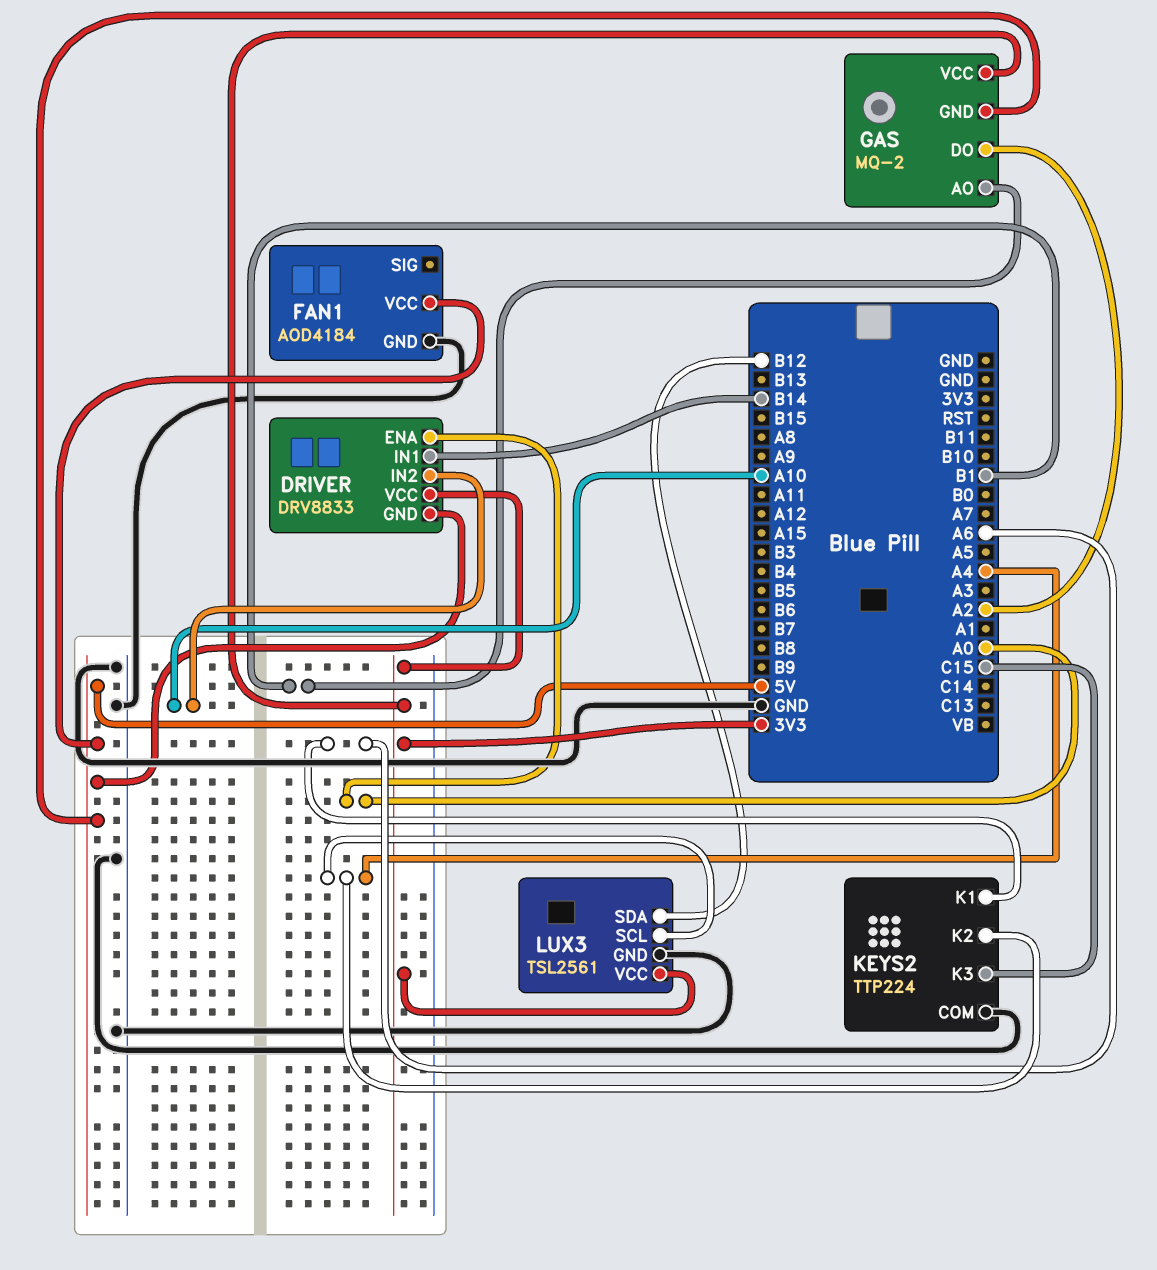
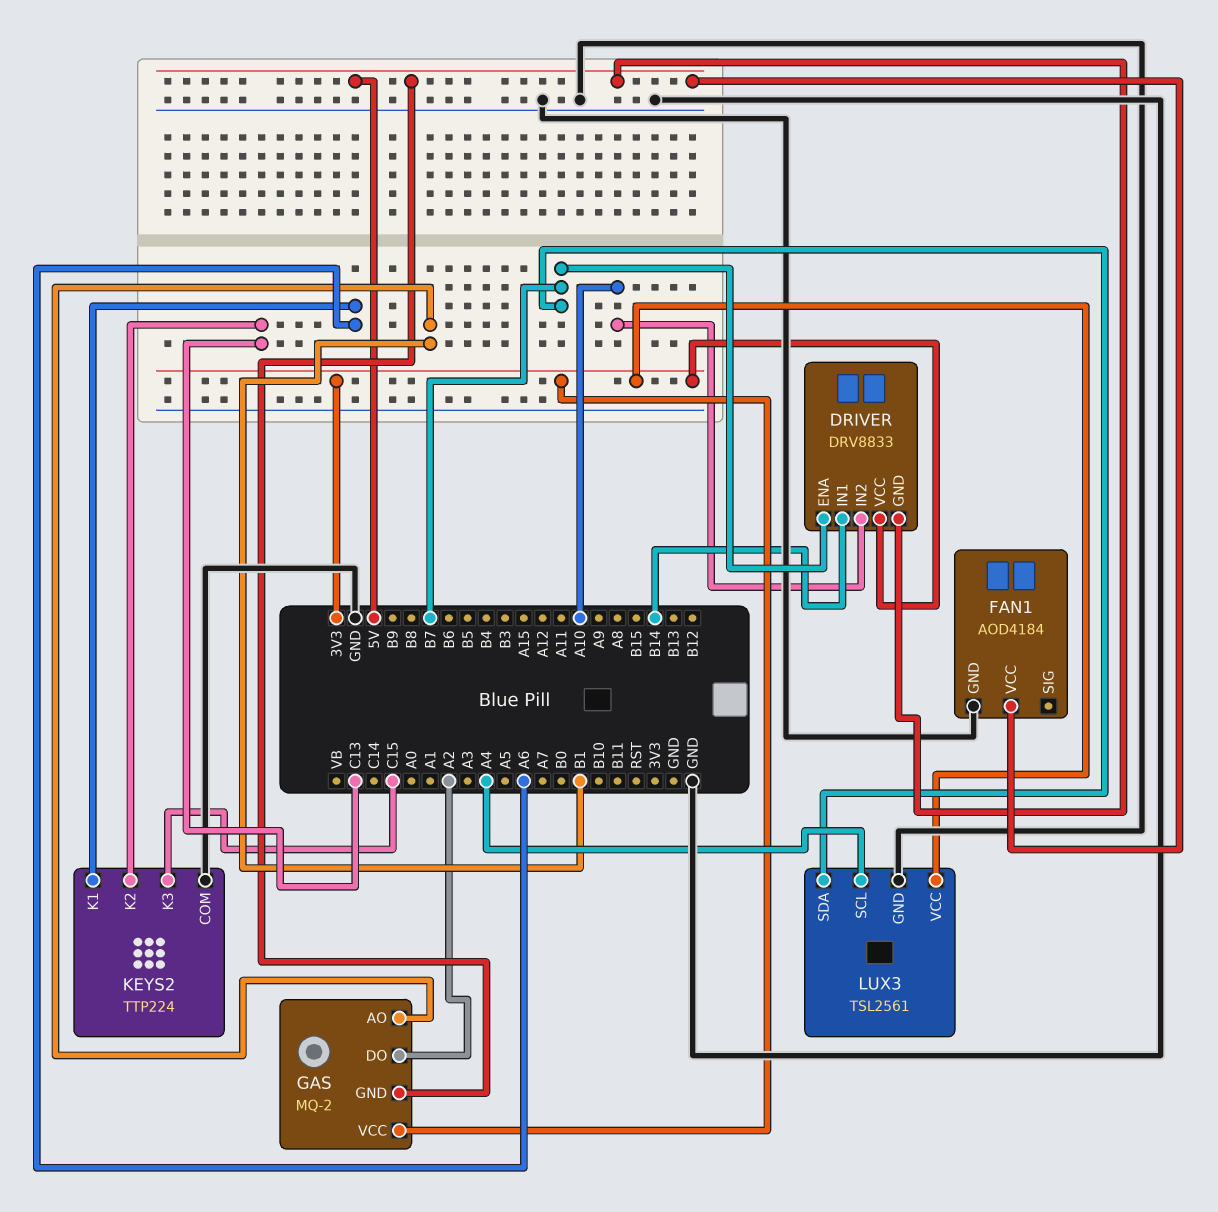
DRIVER pin ENA: A0 -> B7
KEYS2 pin K2: A4 -> C13
LUX3 pin SDA: B12 -> B7

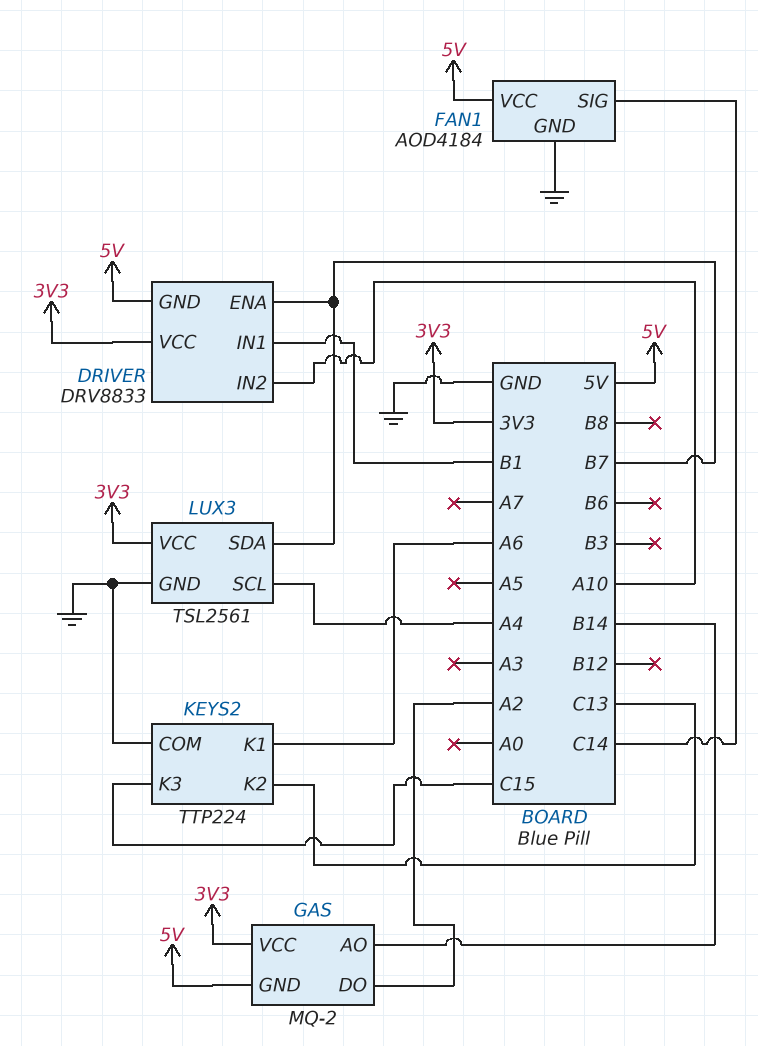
DRIVER pin IN1: B14 -> B1
FAN1 pin SIG: none -> C14
GAS pin AO: B1 -> B14

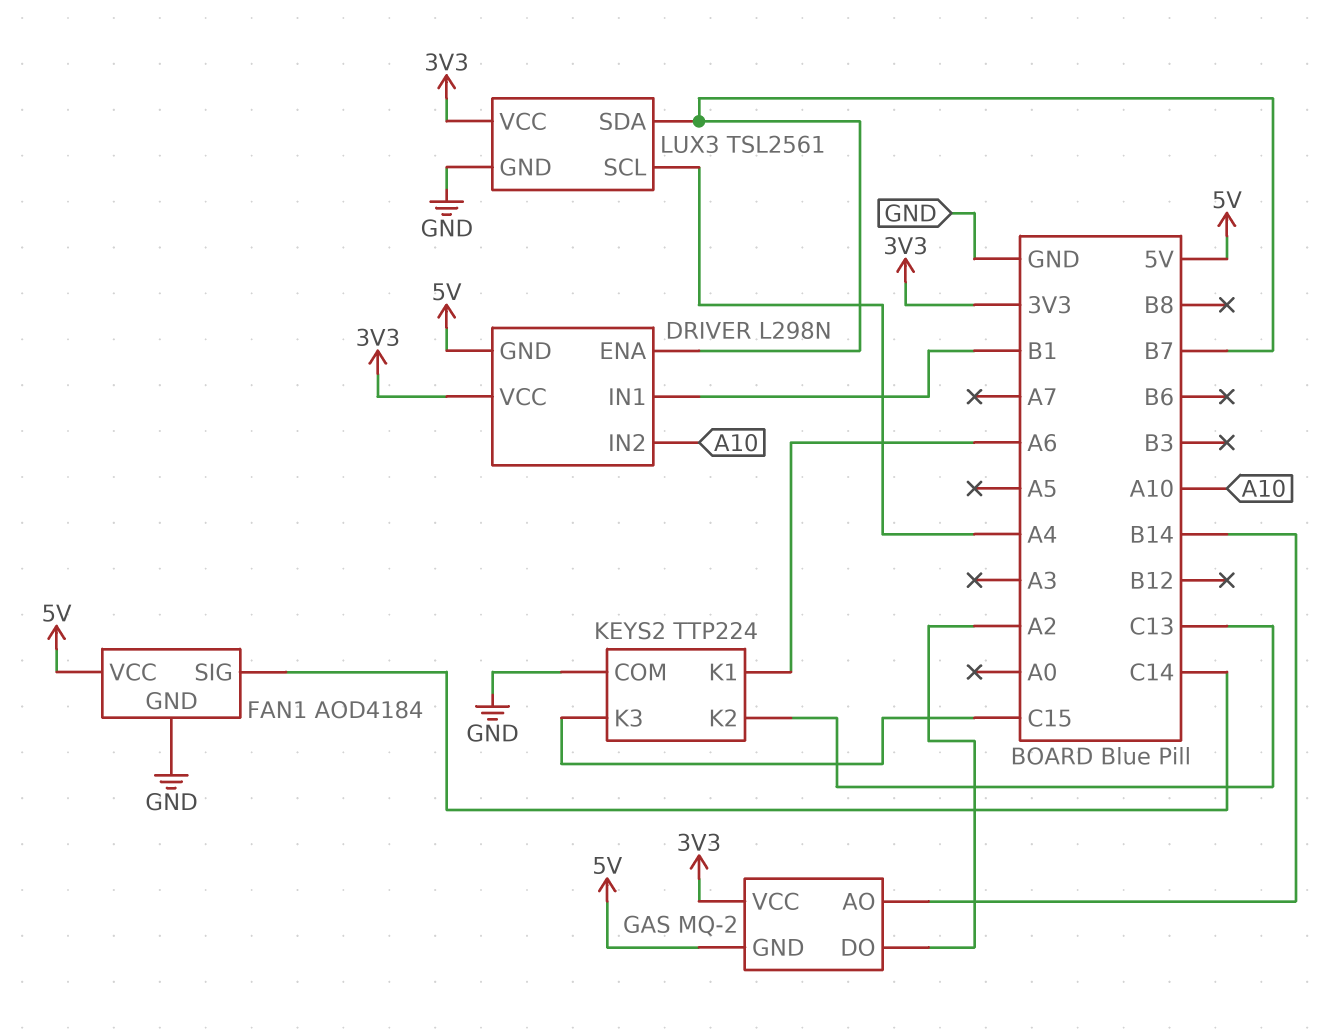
DRIVER: DRV8833 -> L298N

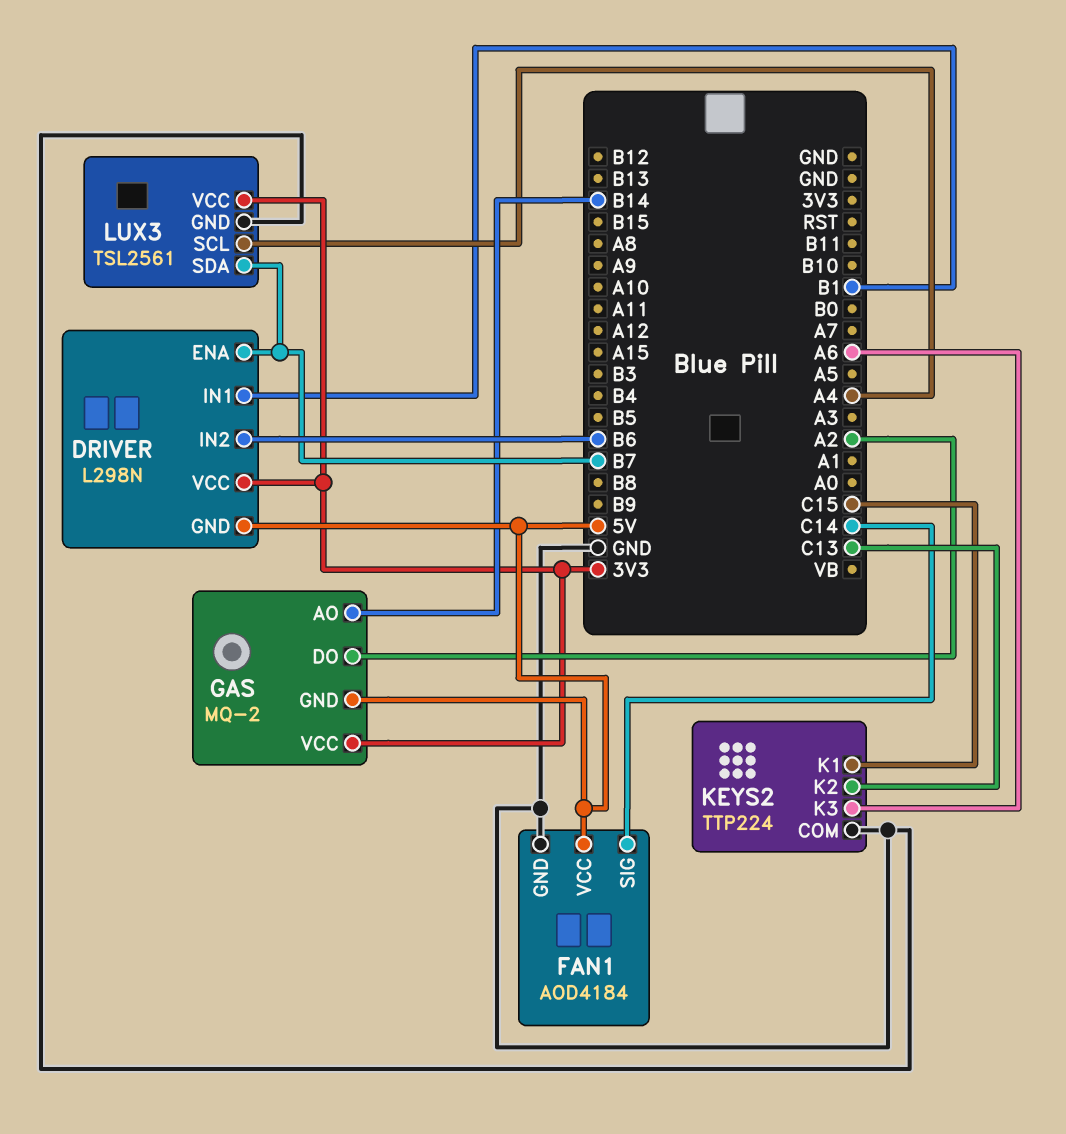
DRIVER pin IN2: A10 -> B6
KEYS2 pin K1: A6 -> C15
KEYS2 pin K3: C15 -> A6

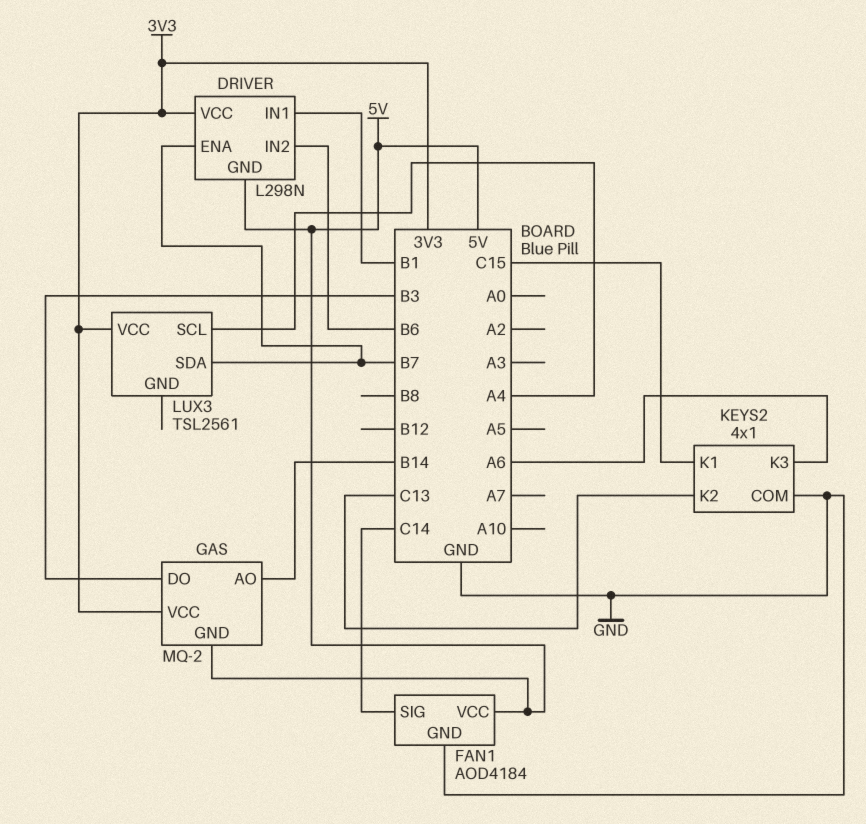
GAS pin DO: A2 -> B3
KEYS2: TTP224 -> 4x1
LUX3 pin GND: GND -> none

